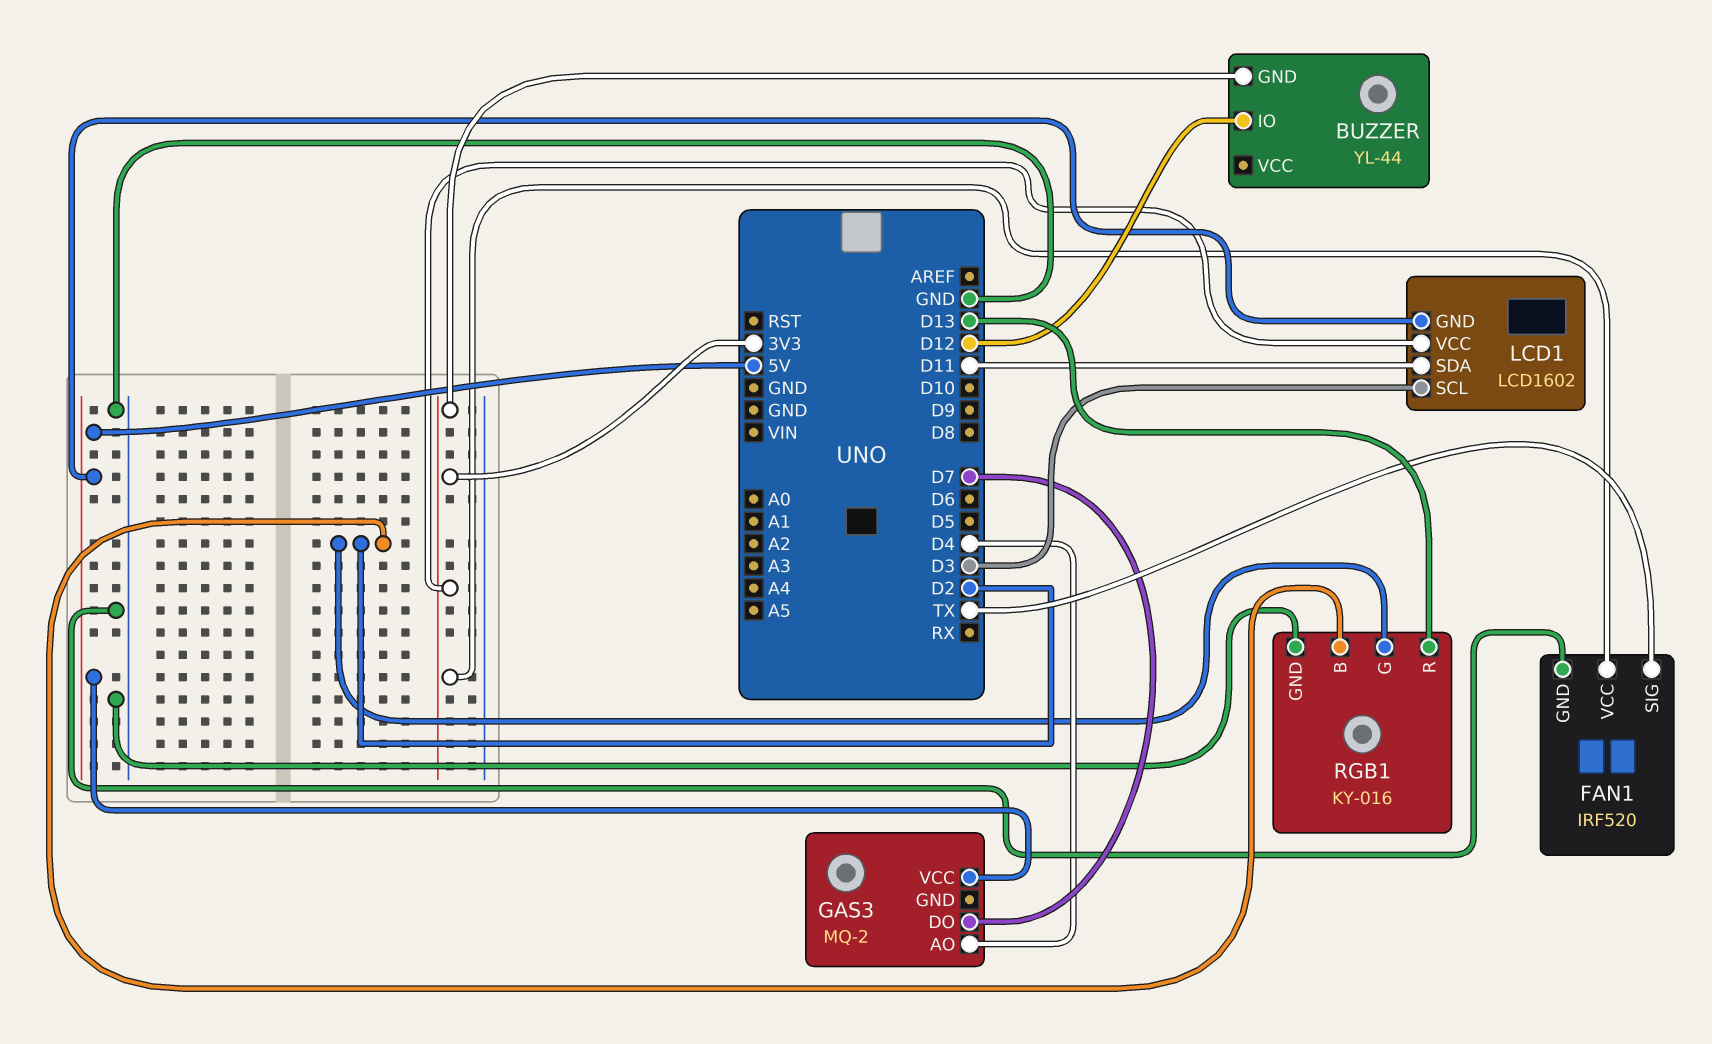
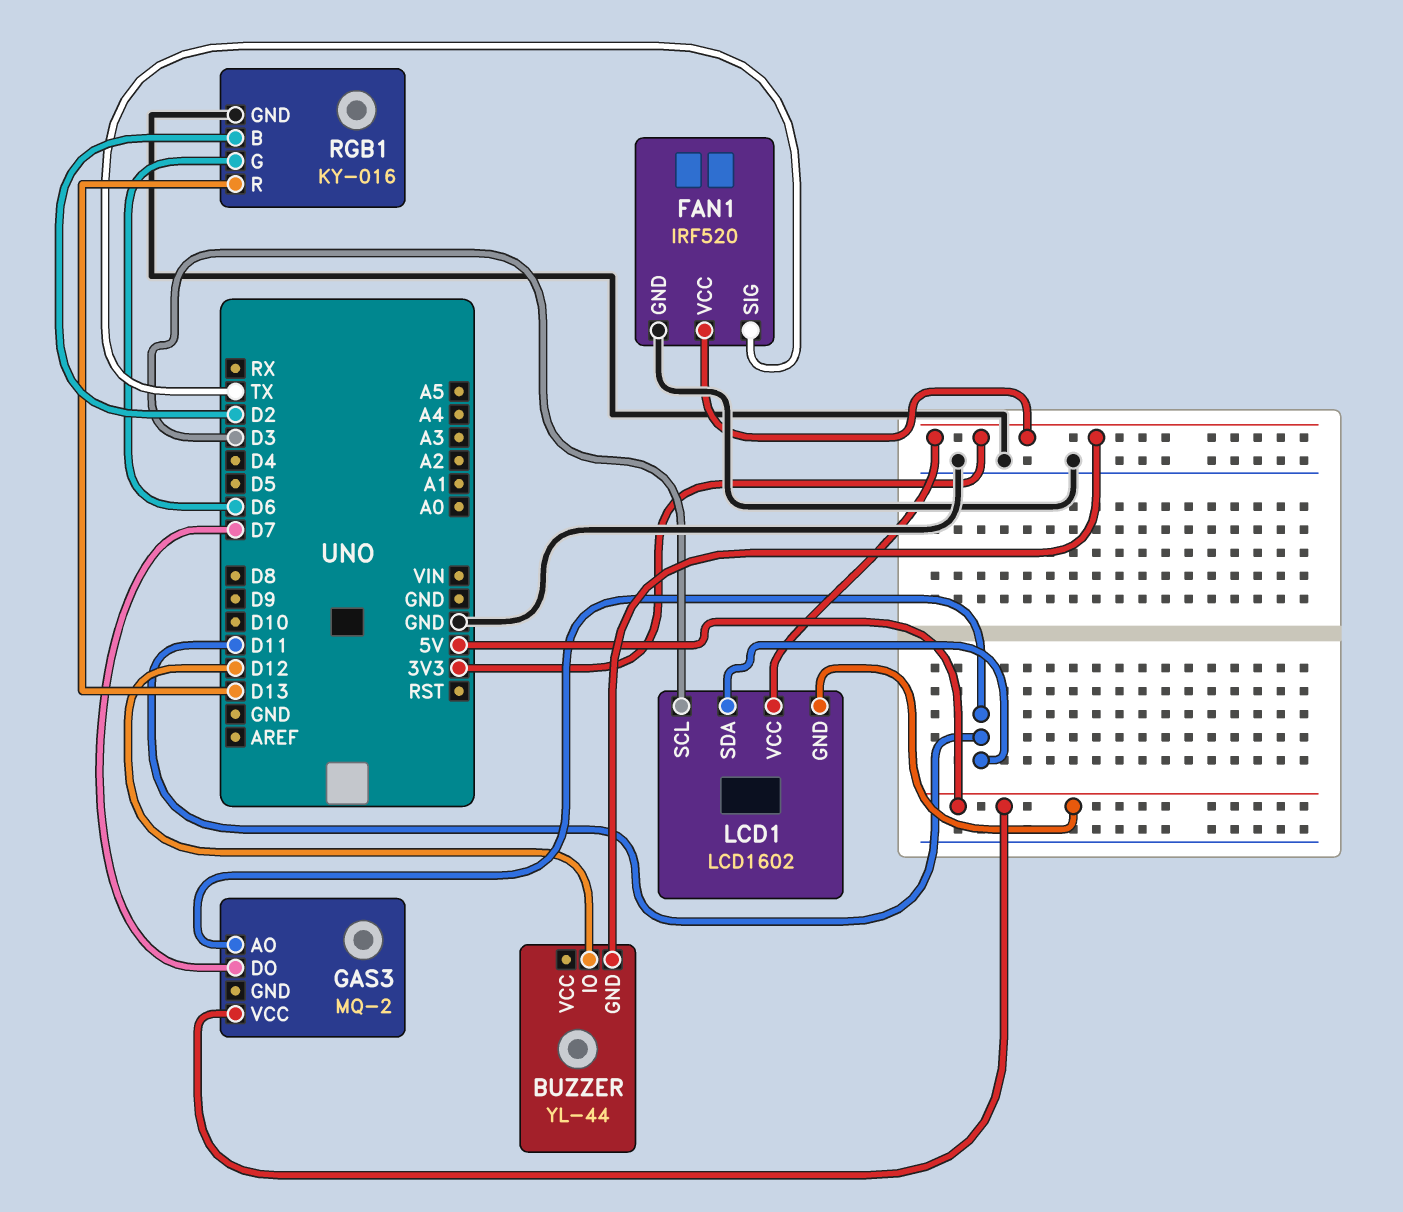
GAS3 pin AO: D4 -> D11
RGB1 pin G: D2 -> D6

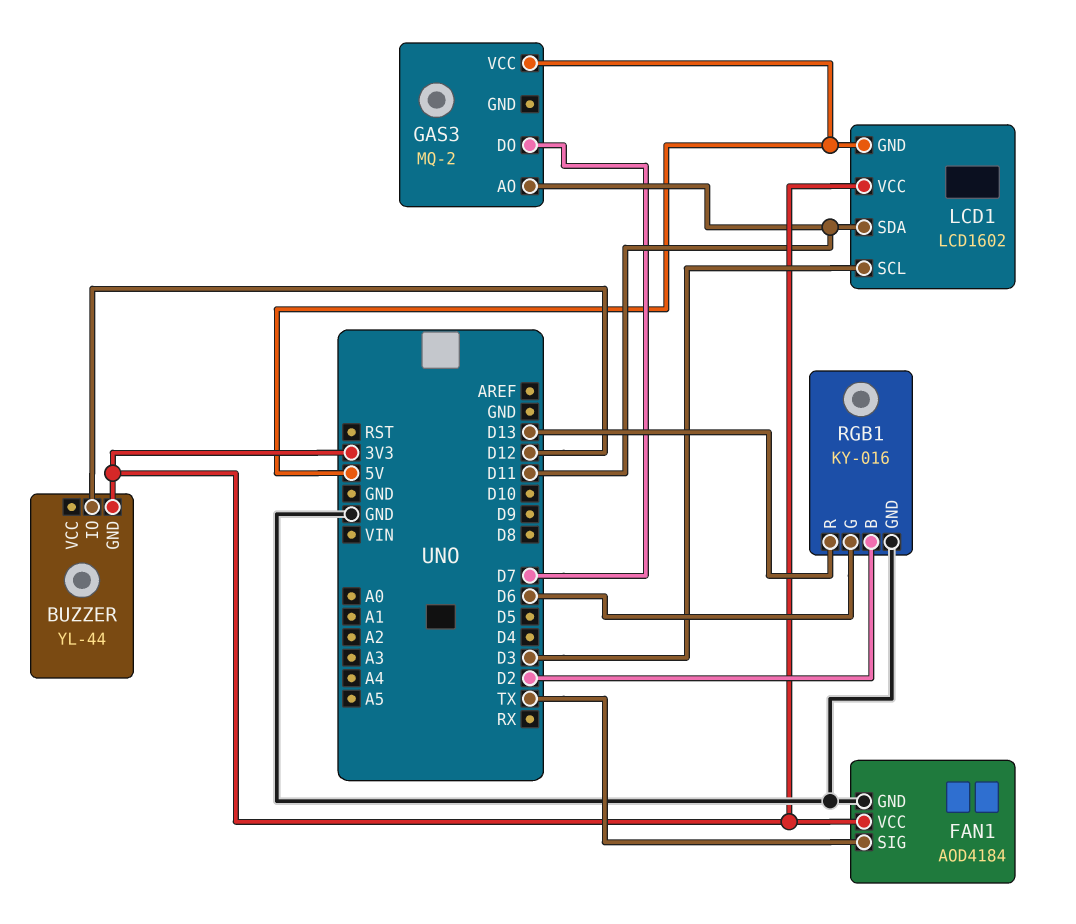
FAN1: IRF520 -> AOD4184

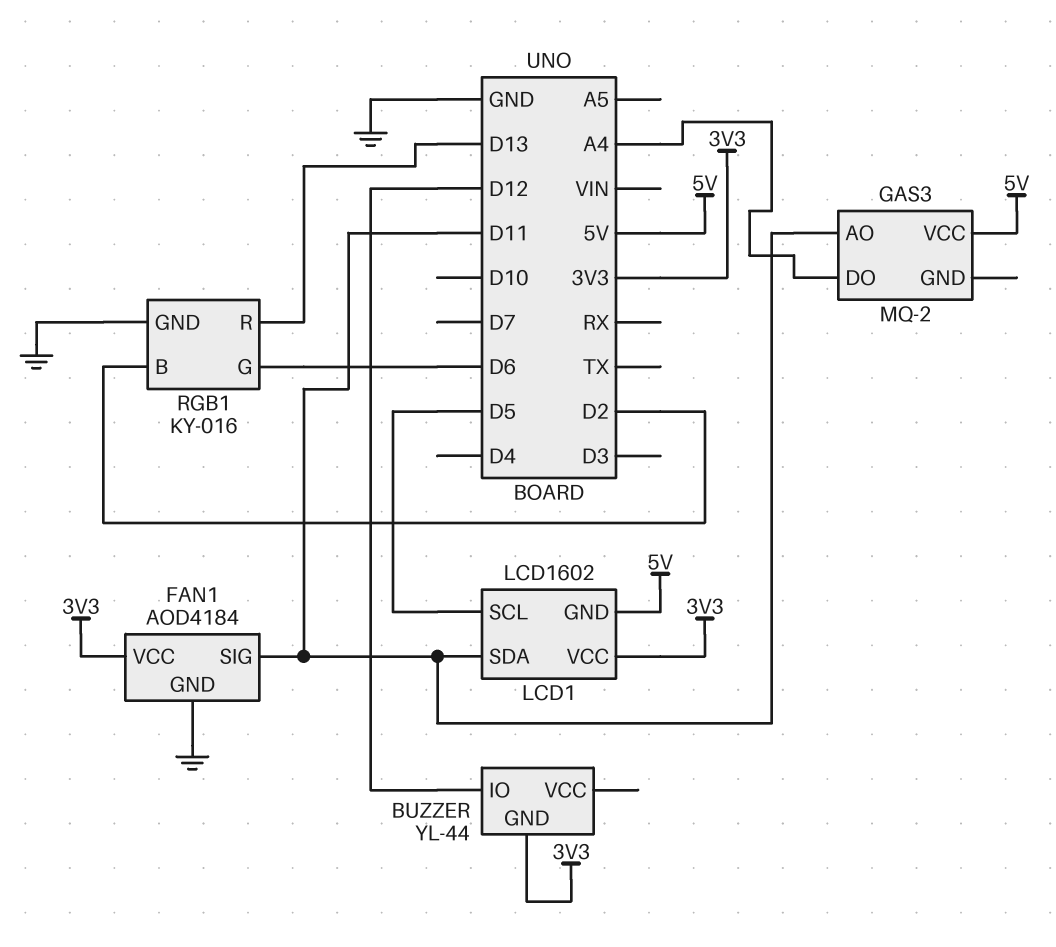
FAN1 pin SIG: TX -> D11
GAS3 pin DO: D7 -> A4
LCD1 pin SCL: D3 -> D5

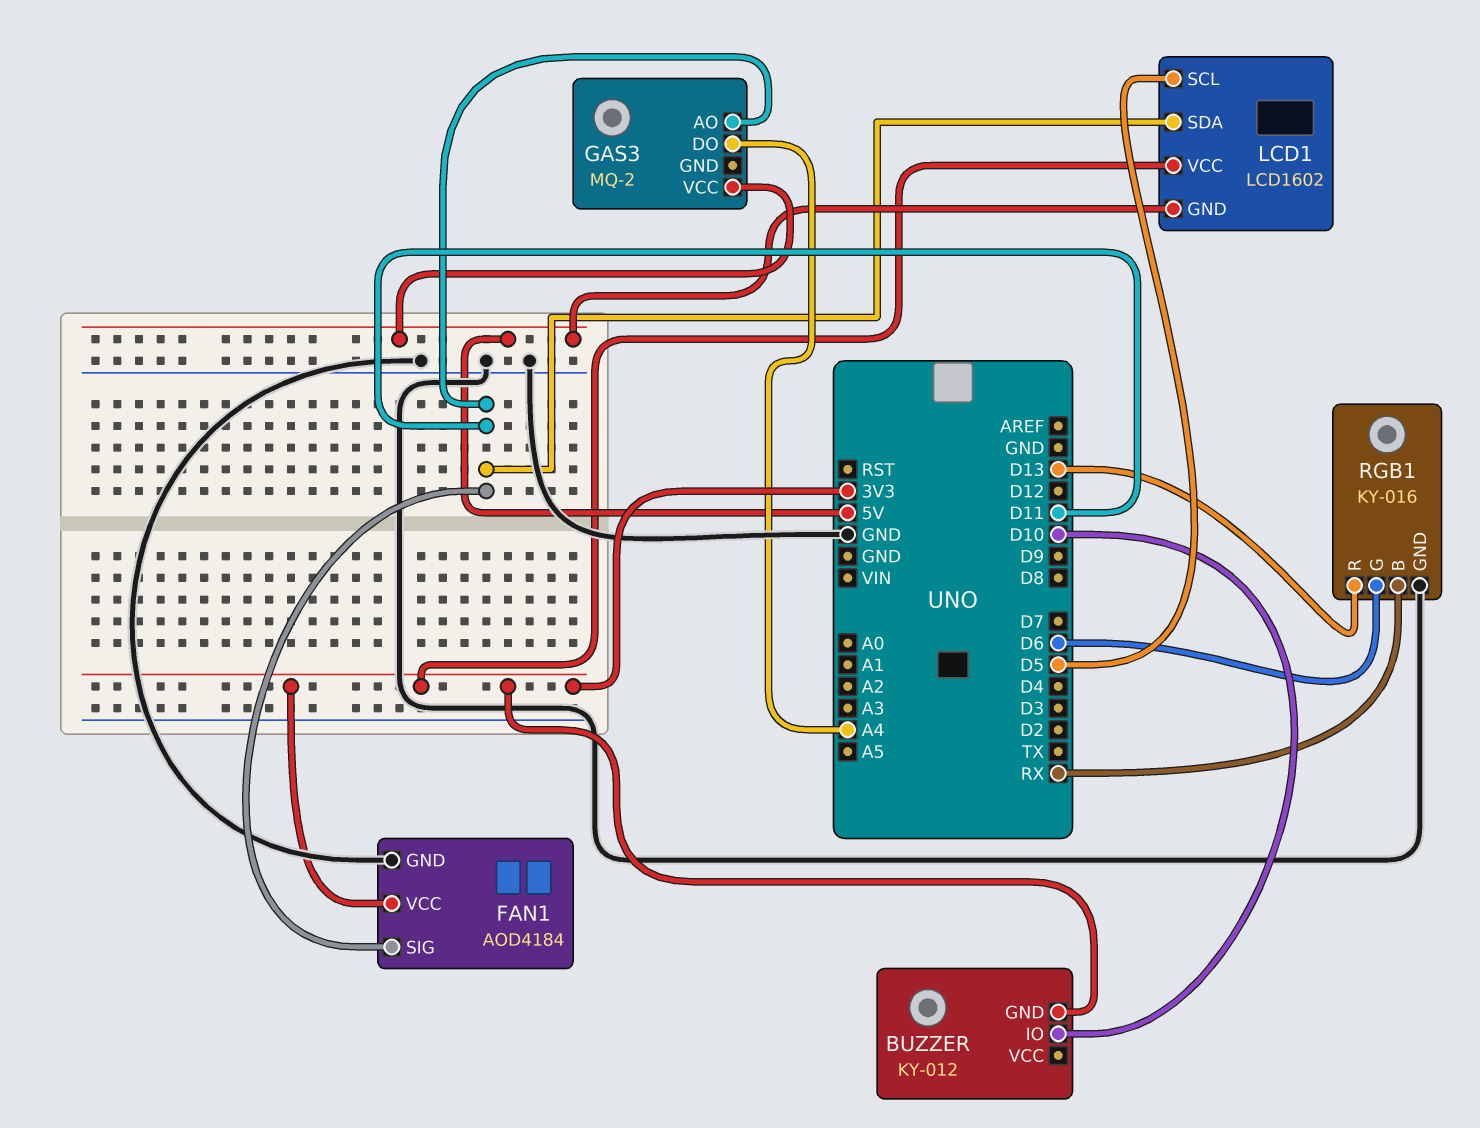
BUZZER: YL-44 -> KY-012
BUZZER pin IO: D12 -> D10
RGB1 pin B: D2 -> RX

